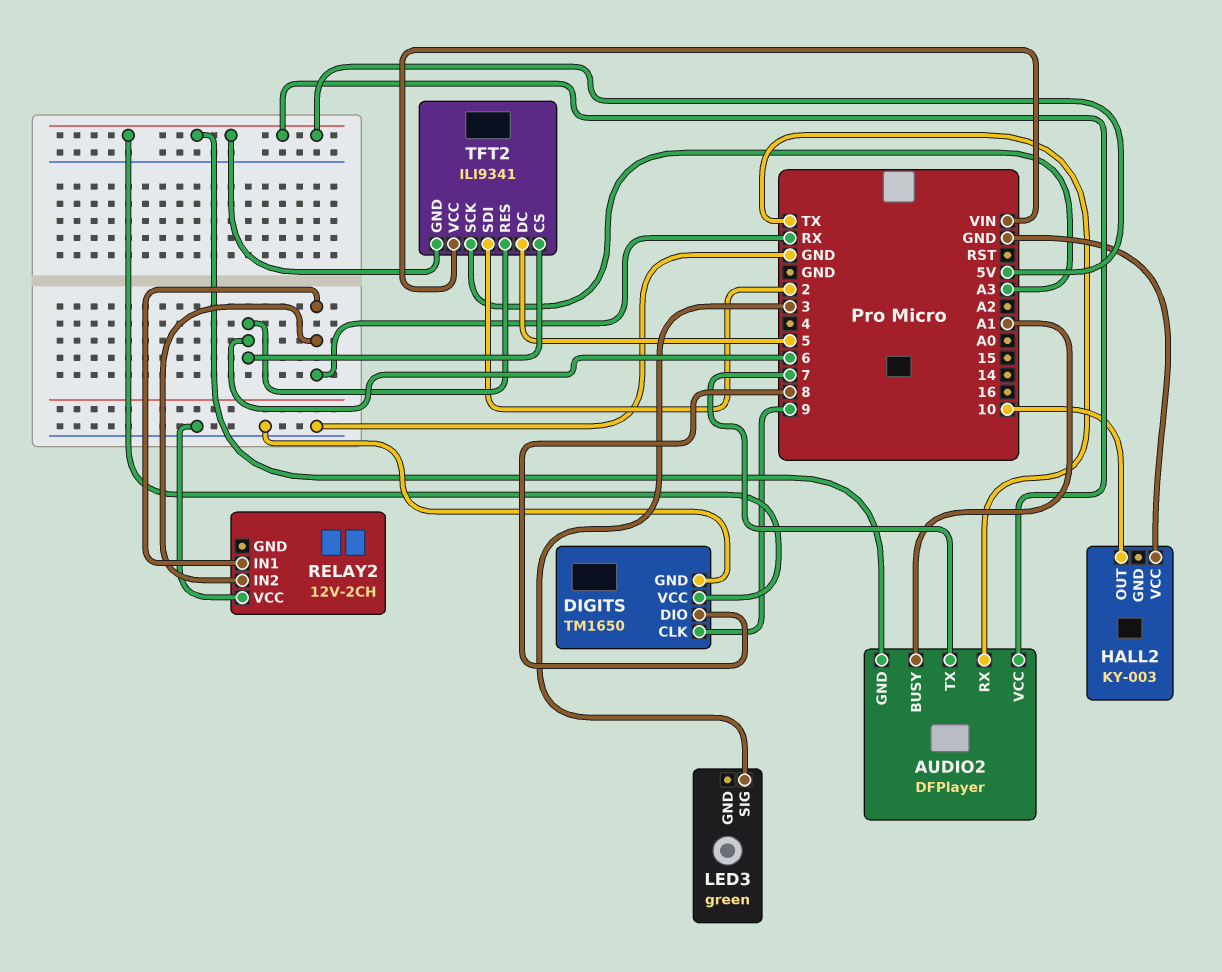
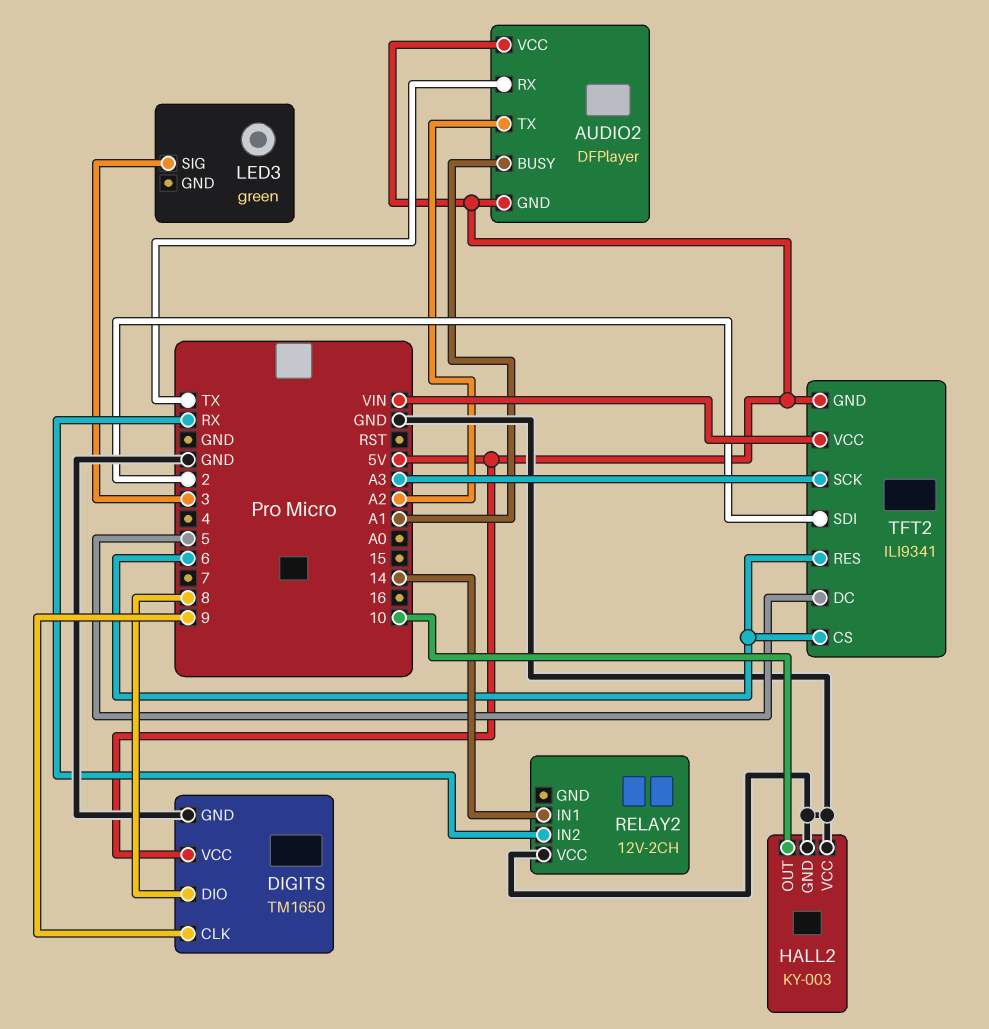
AUDIO2 pin TX: 7 -> A2
HALL2 pin GND: none -> GND
RELAY2 pin IN1: RX -> 14

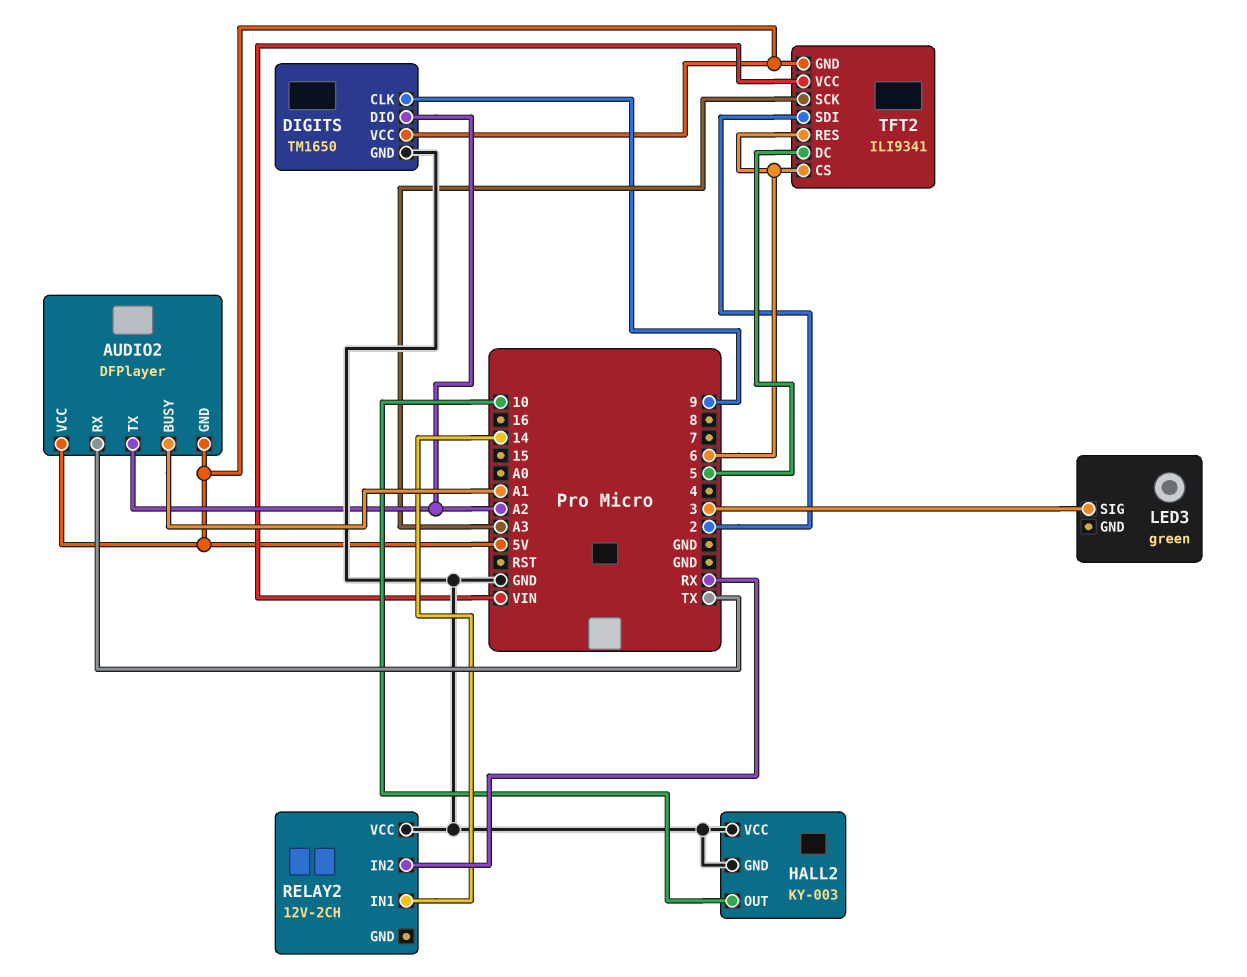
DIGITS pin DIO: 8 -> A2

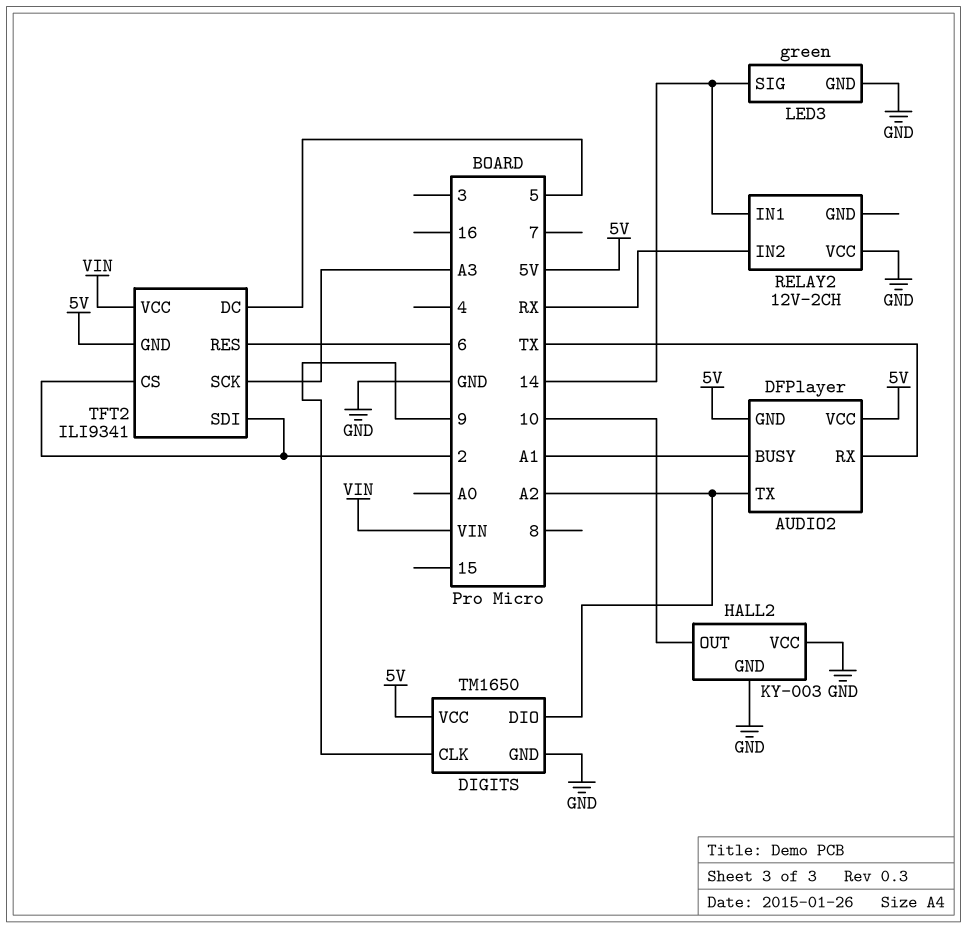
LED3 pin GND: none -> GND
LED3 pin SIG: 3 -> 14
TFT2 pin CS: 6 -> 2

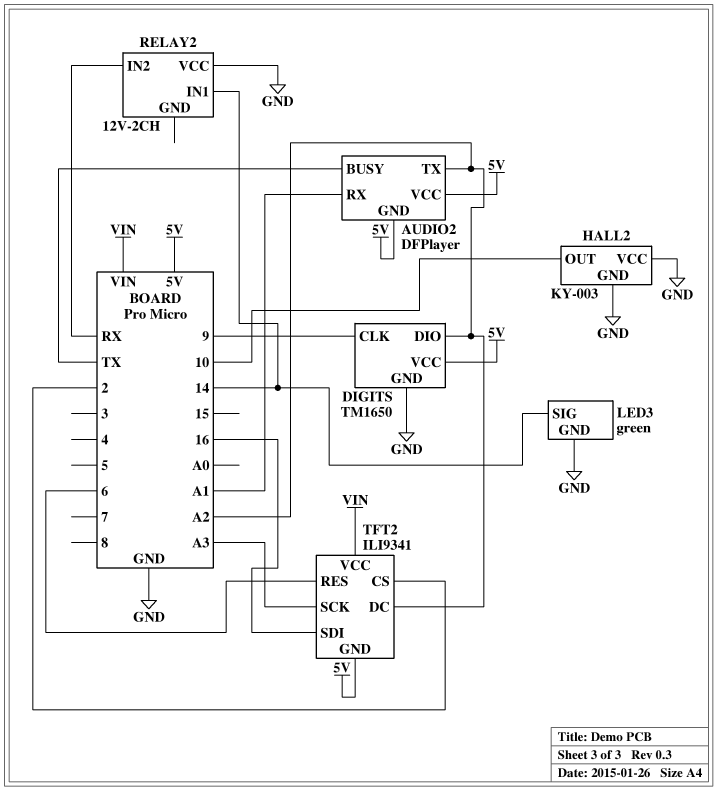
AUDIO2 pin BUSY: A1 -> TX
AUDIO2 pin RX: TX -> A1
TFT2 pin DC: 5 -> A2
TFT2 pin SDI: 2 -> 16

